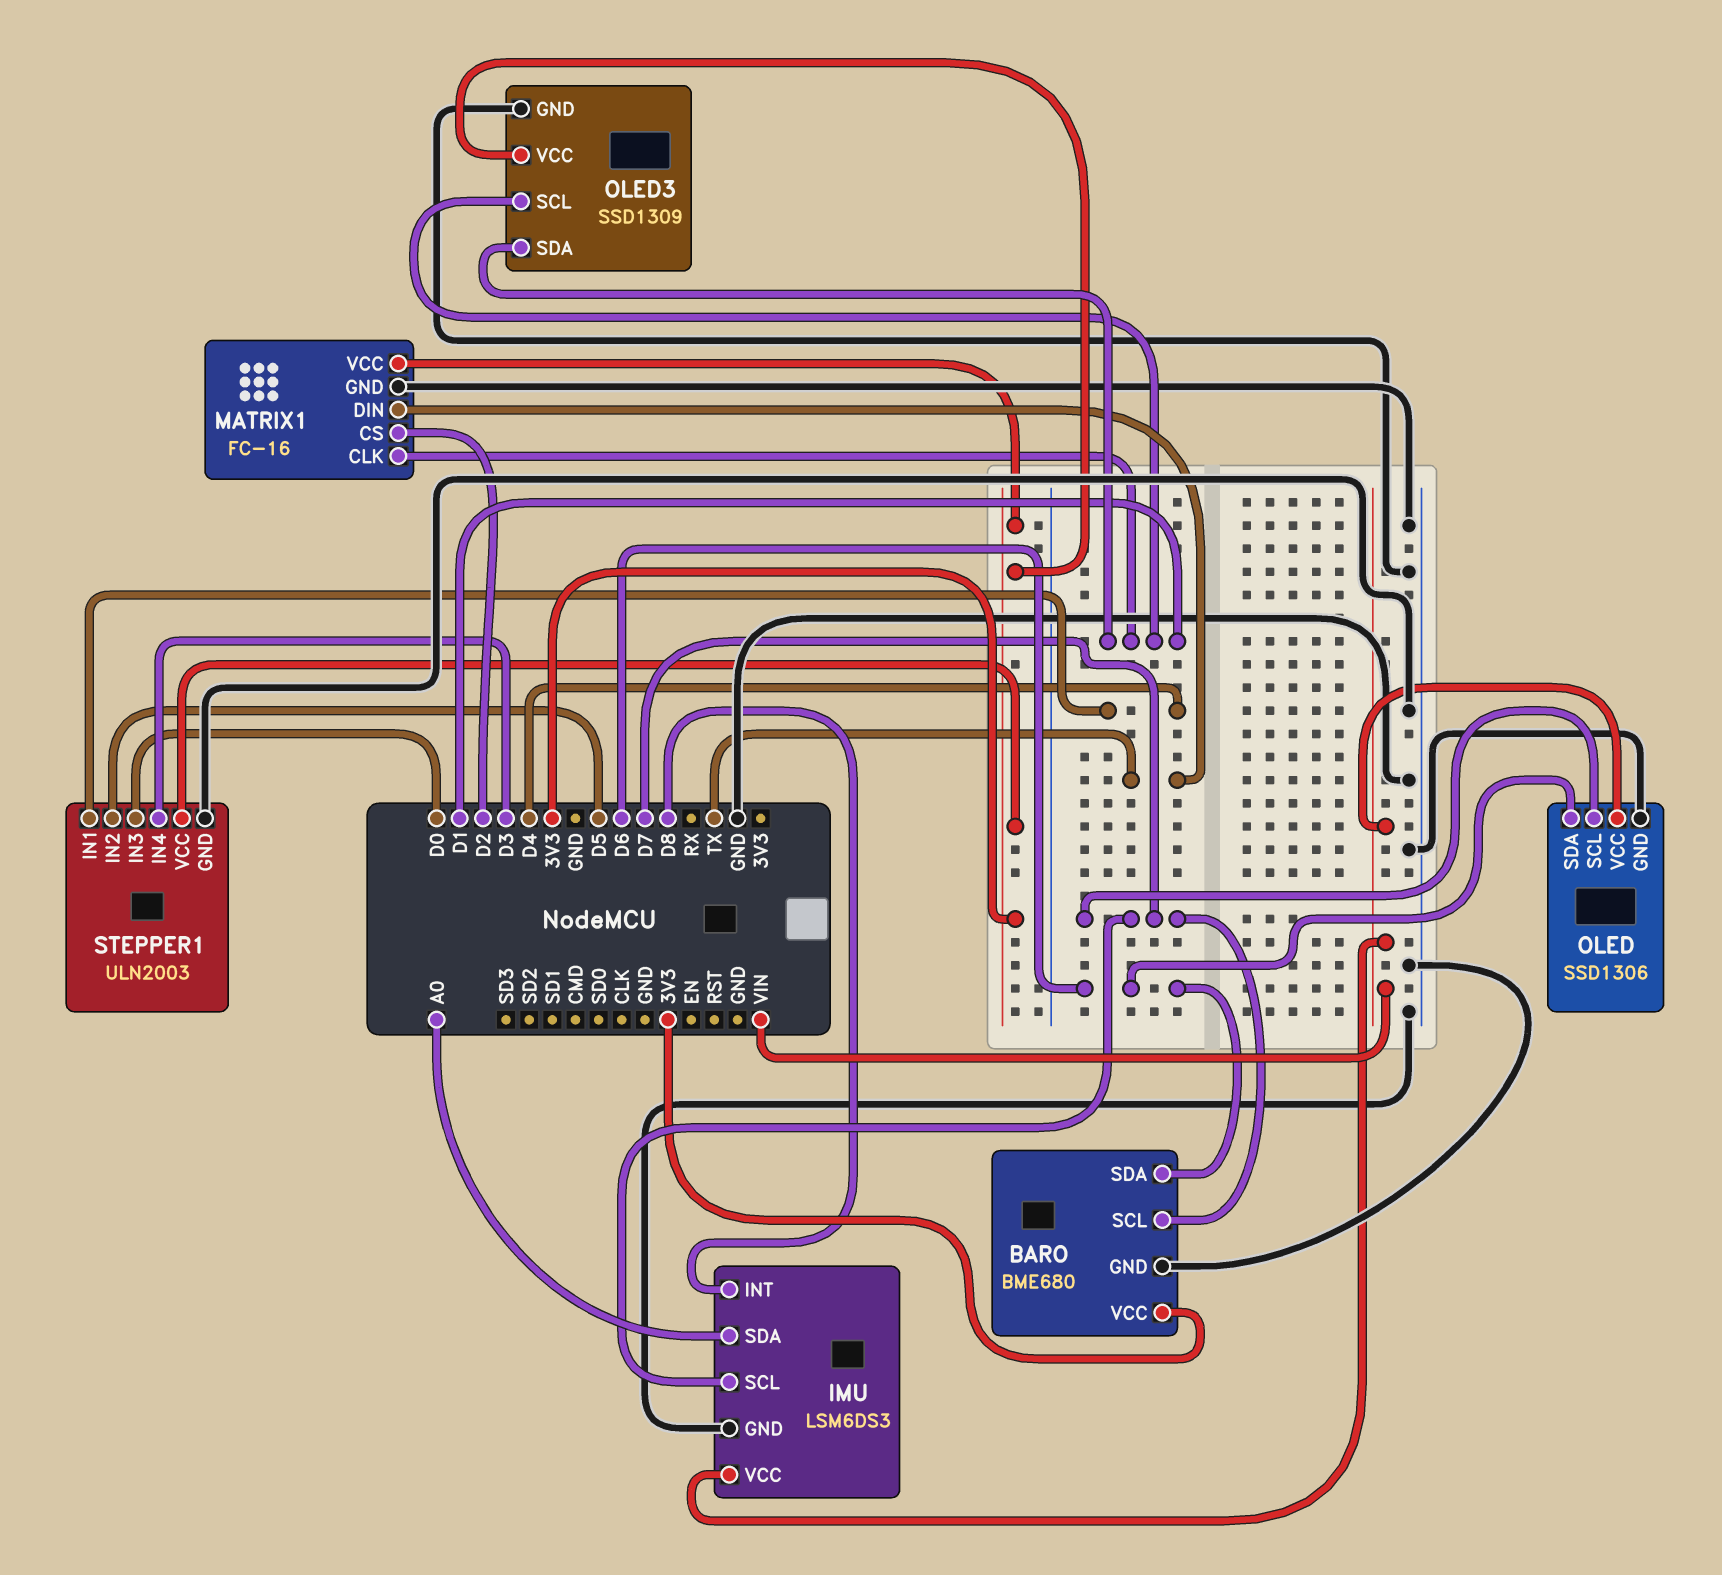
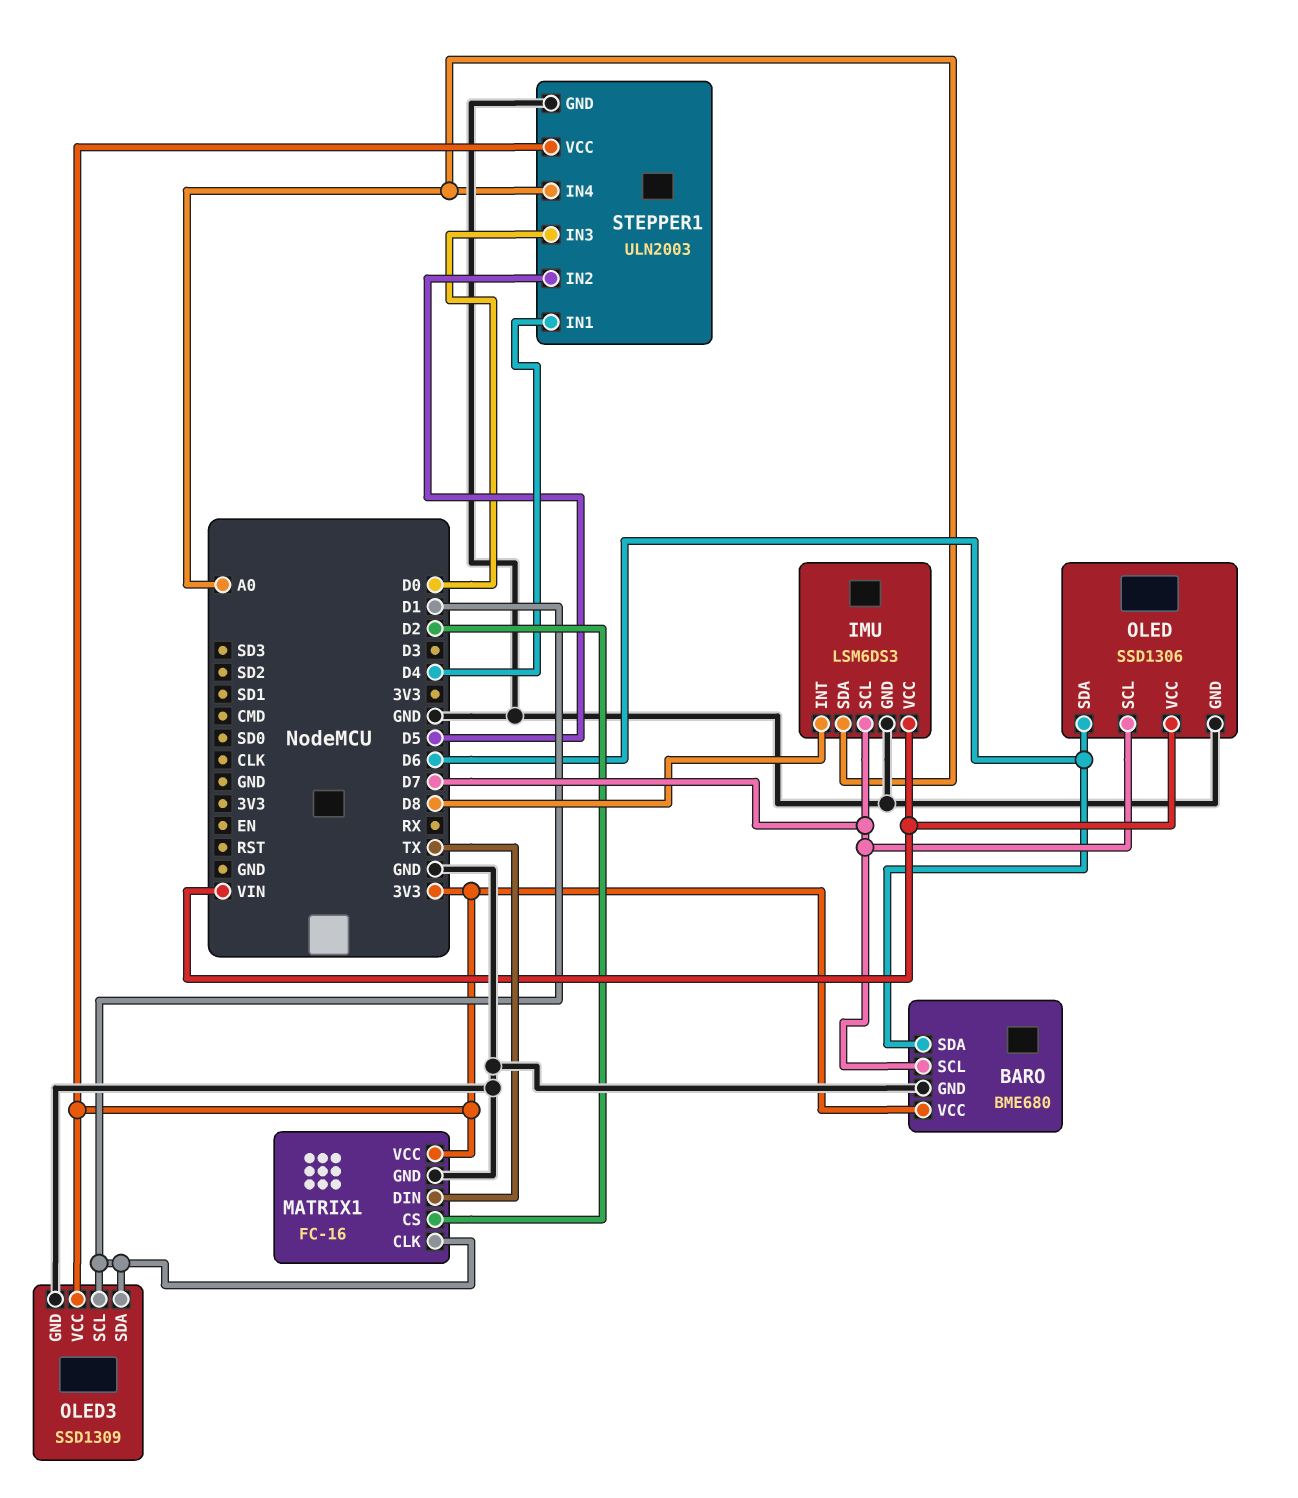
STEPPER1 pin IN4: D3 -> A0

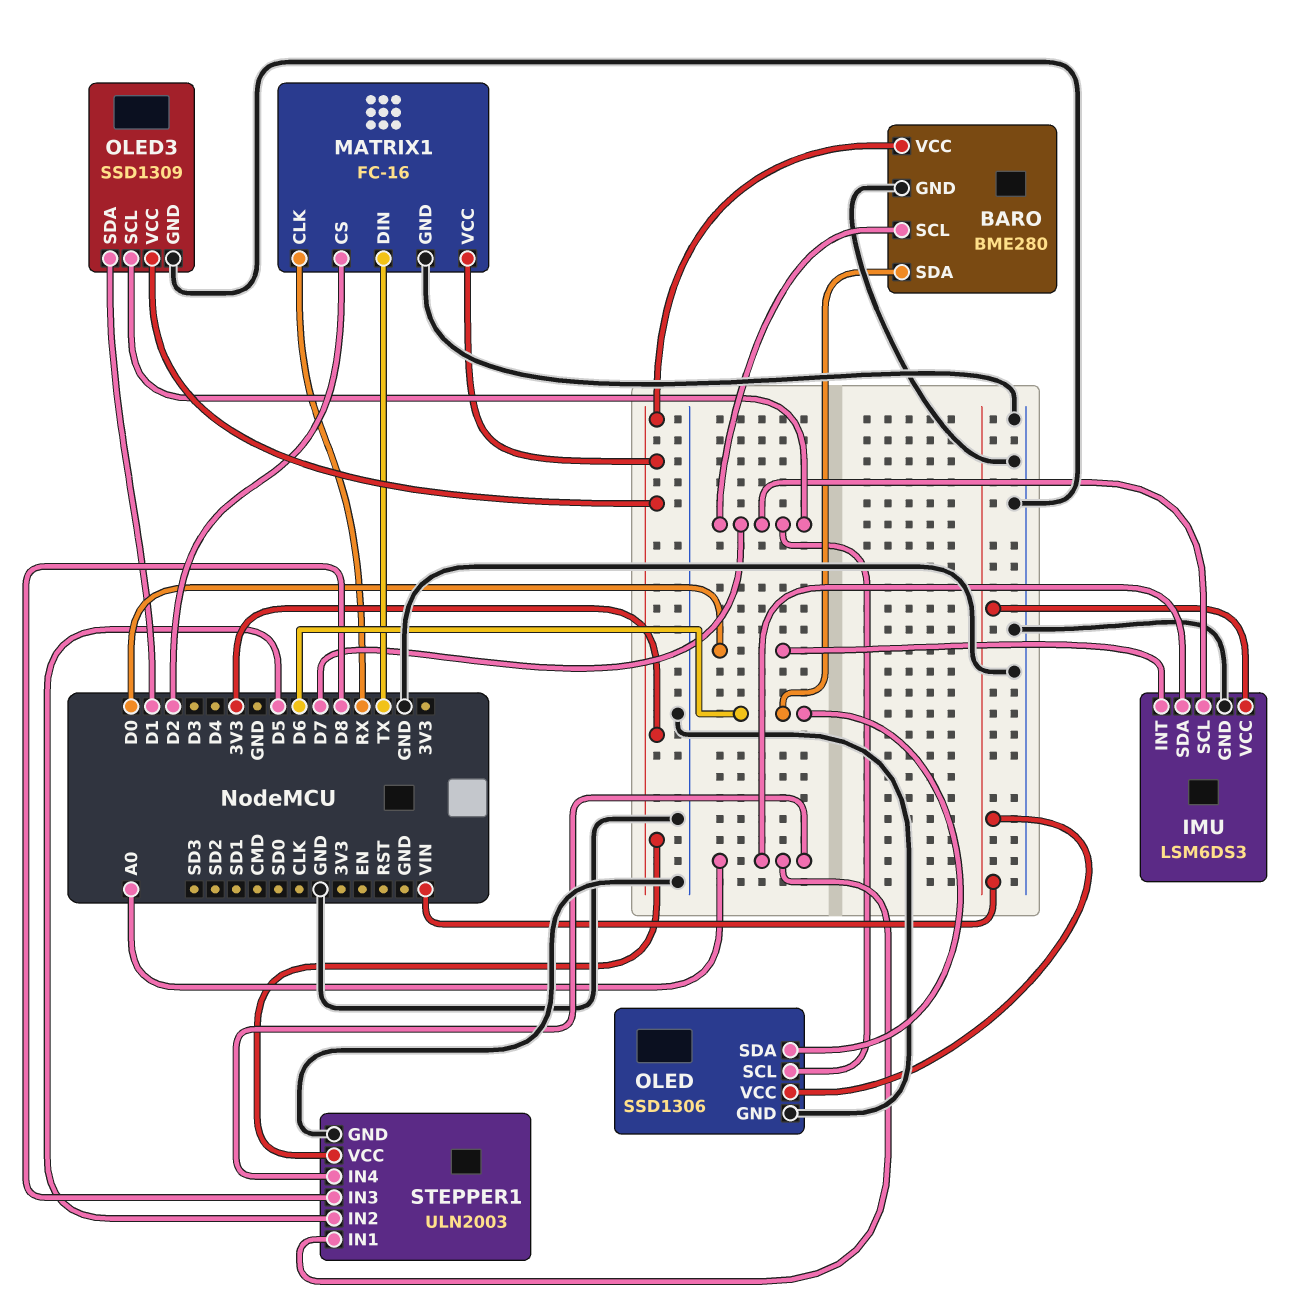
BARO: BME680 -> BME280
IMU pin INT: D8 -> D0
MATRIX1 pin CLK: D1 -> RX
OLED3 pin SCL: D1 -> D7
STEPPER1 pin IN1: D4 -> A0
STEPPER1 pin IN3: D0 -> D8

